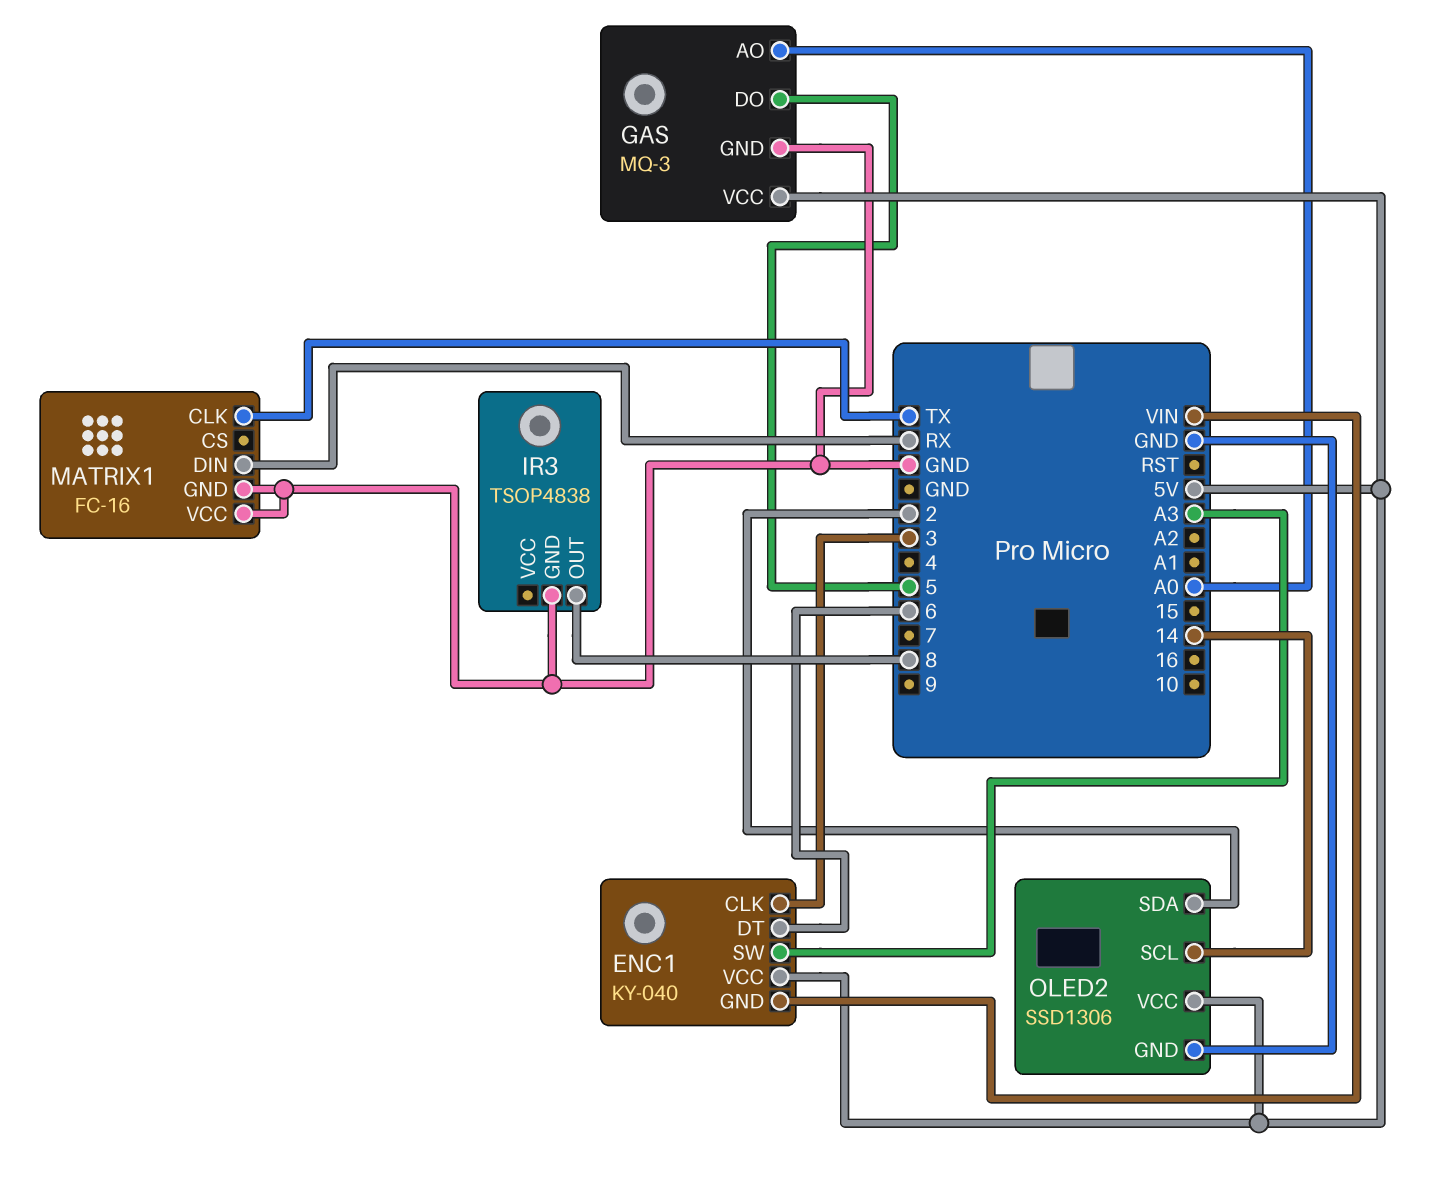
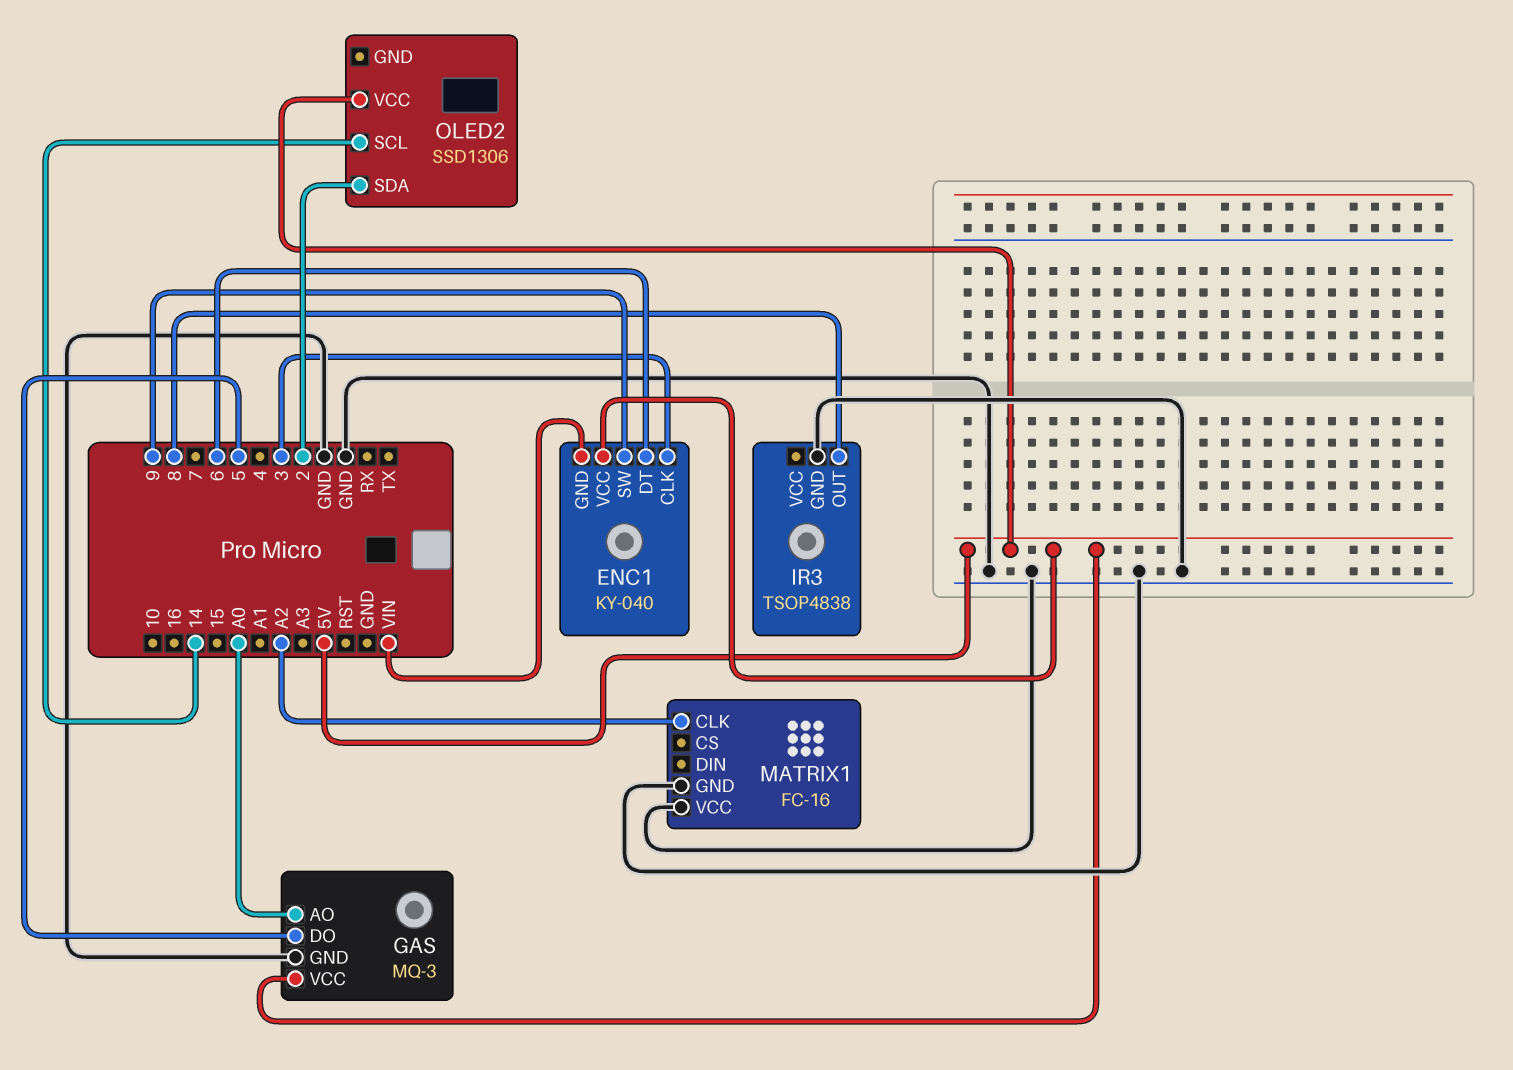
ENC1 pin SW: A3 -> 9
MATRIX1 pin CLK: TX -> A2
MATRIX1 pin DIN: RX -> none
OLED2 pin GND: GND -> none

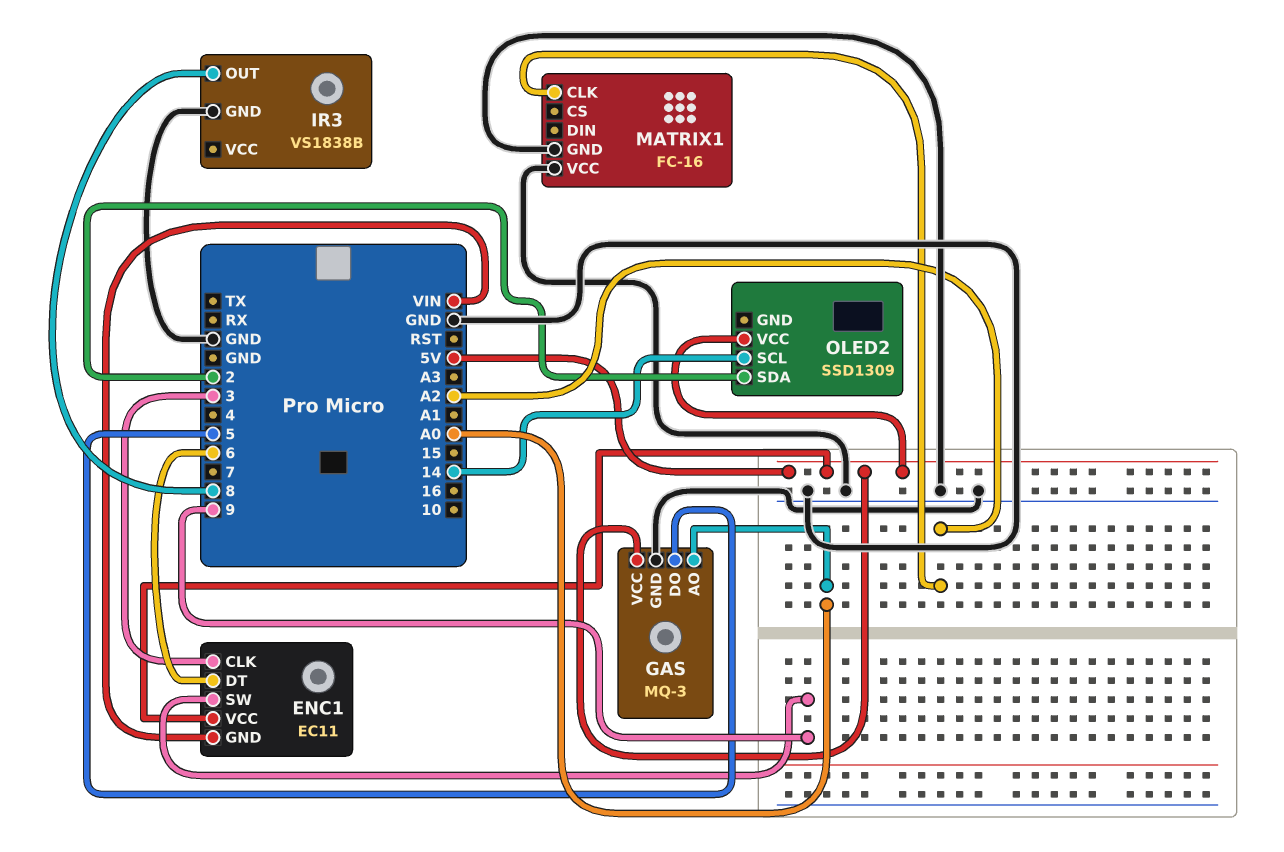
ENC1: KY-040 -> EC11
IR3: TSOP4838 -> VS1838B
OLED2: SSD1306 -> SSD1309

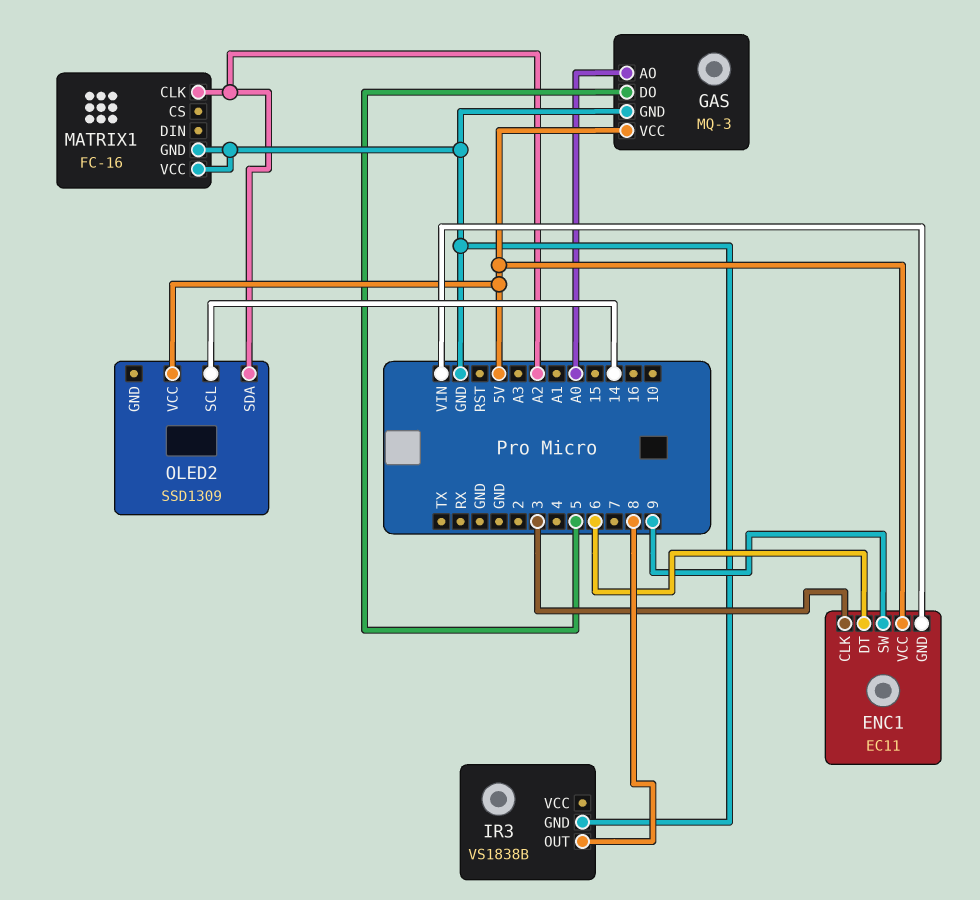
OLED2 pin SDA: 2 -> A2

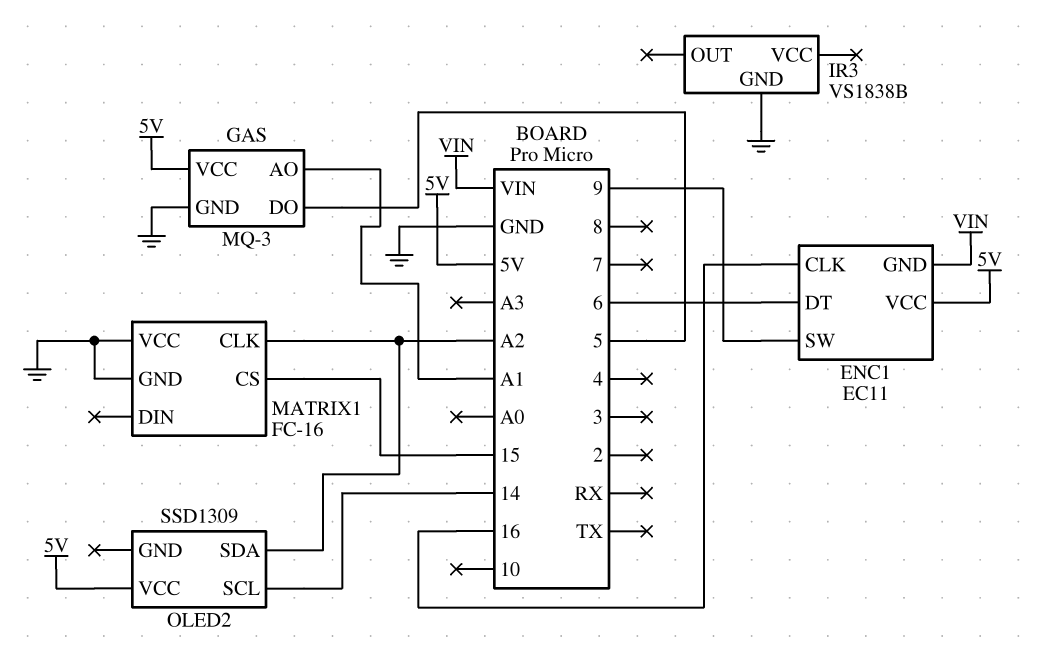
ENC1 pin CLK: 3 -> 16
GAS pin AO: A0 -> A1
IR3 pin OUT: 8 -> none
MATRIX1 pin CS: none -> 15

